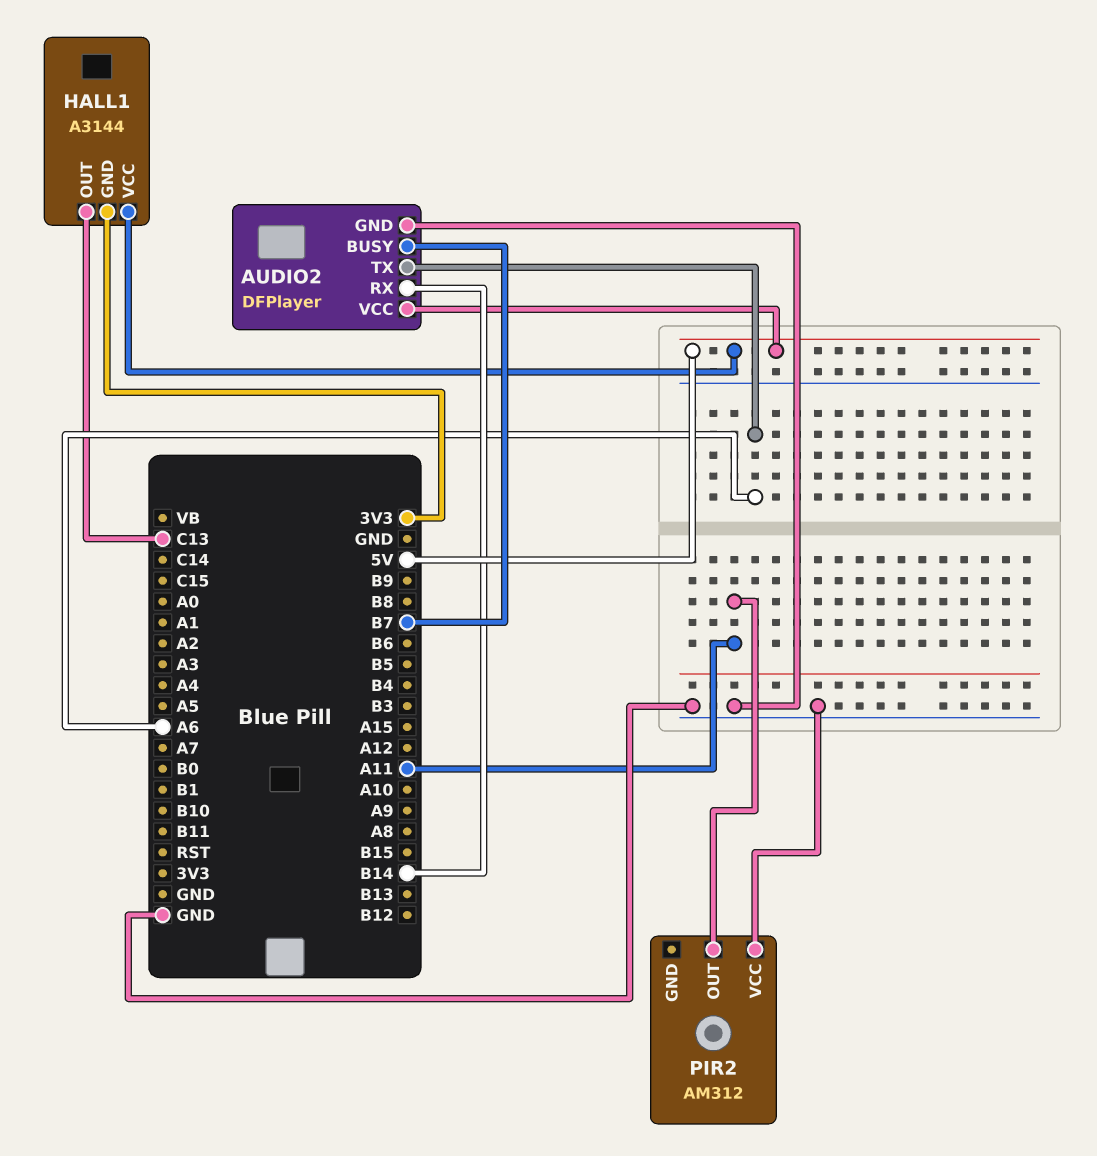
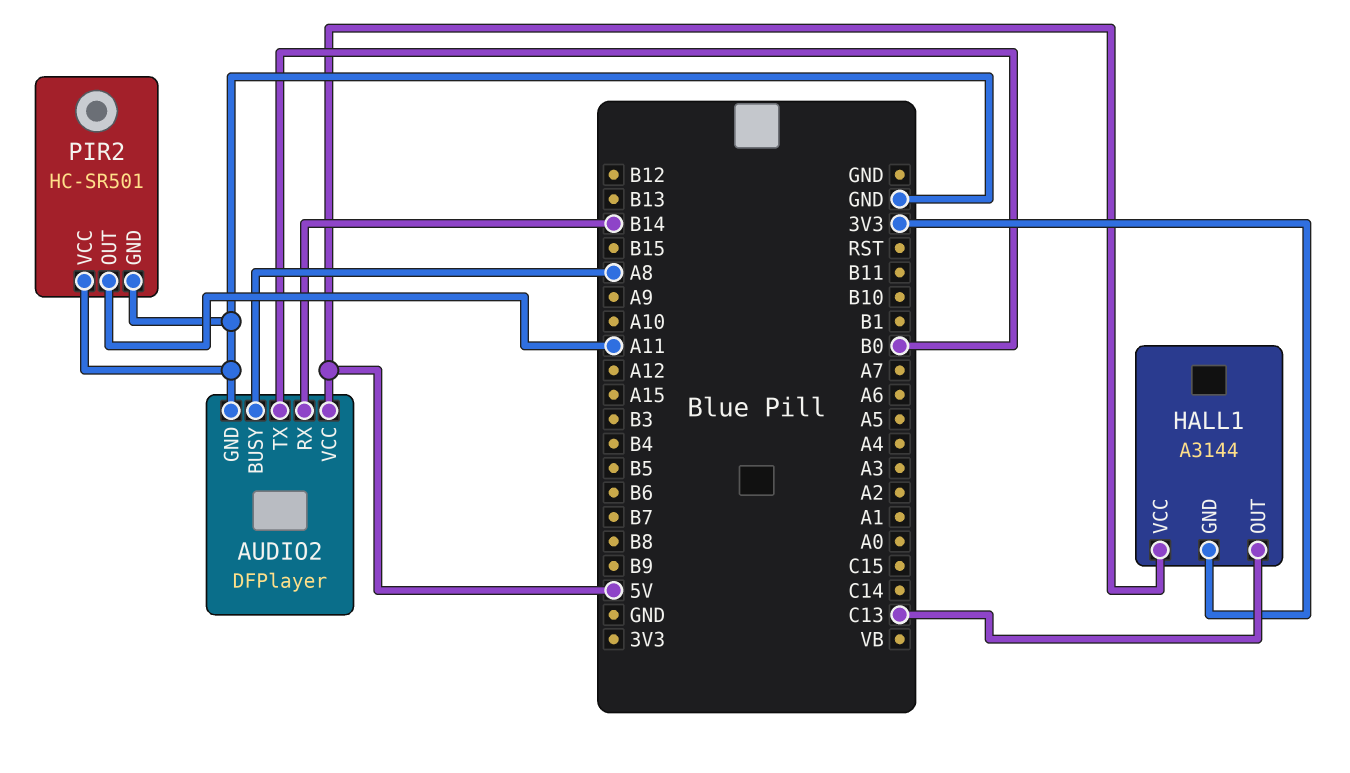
AUDIO2 pin BUSY: B7 -> A8
AUDIO2 pin TX: A6 -> B0
PIR2: AM312 -> HC-SR501
PIR2 pin GND: none -> GND

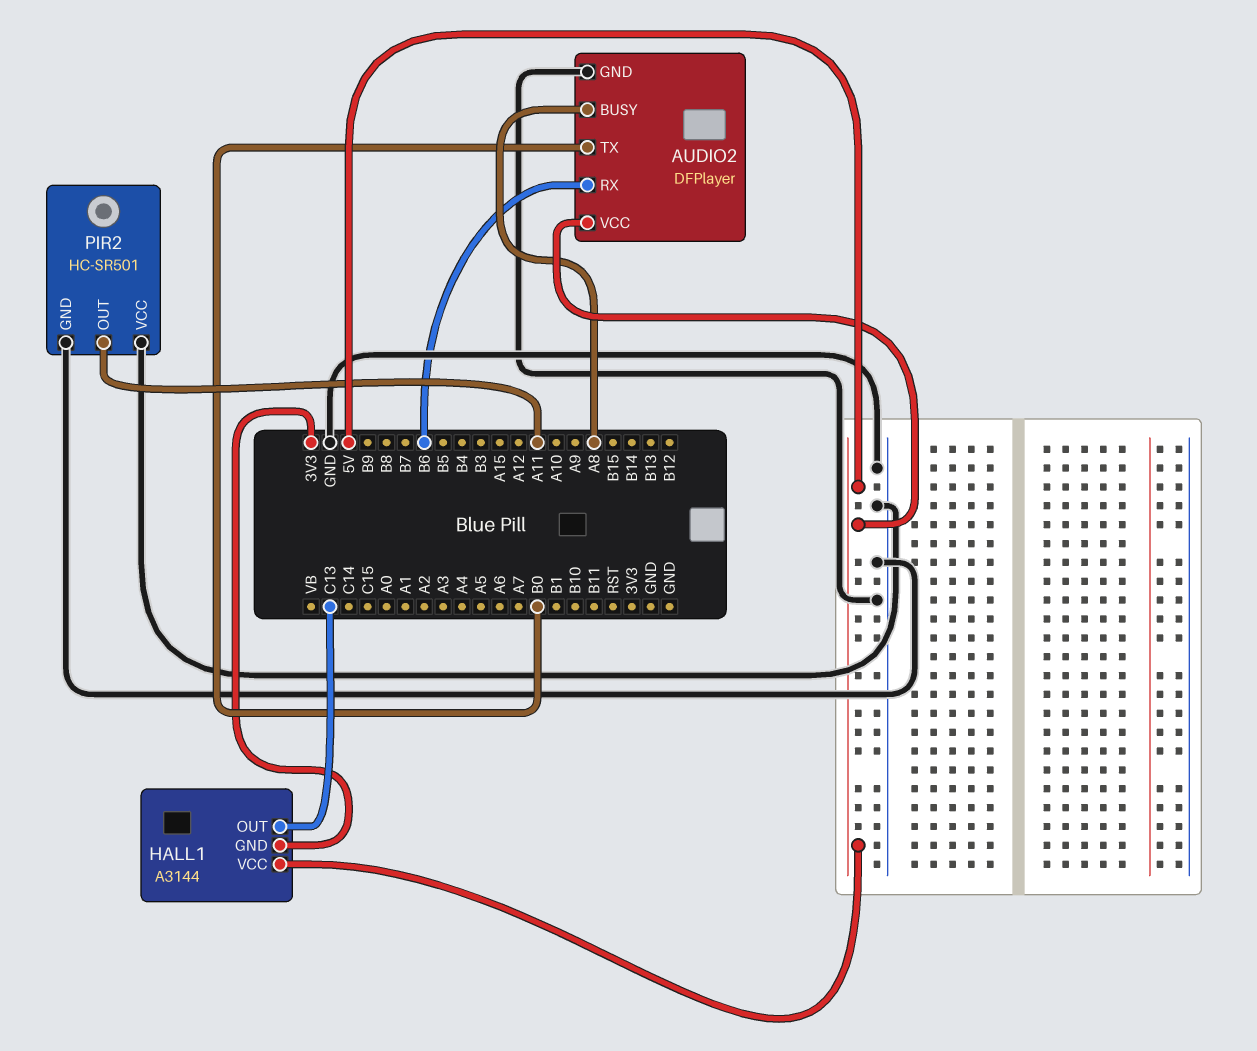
AUDIO2 pin RX: B14 -> B6

